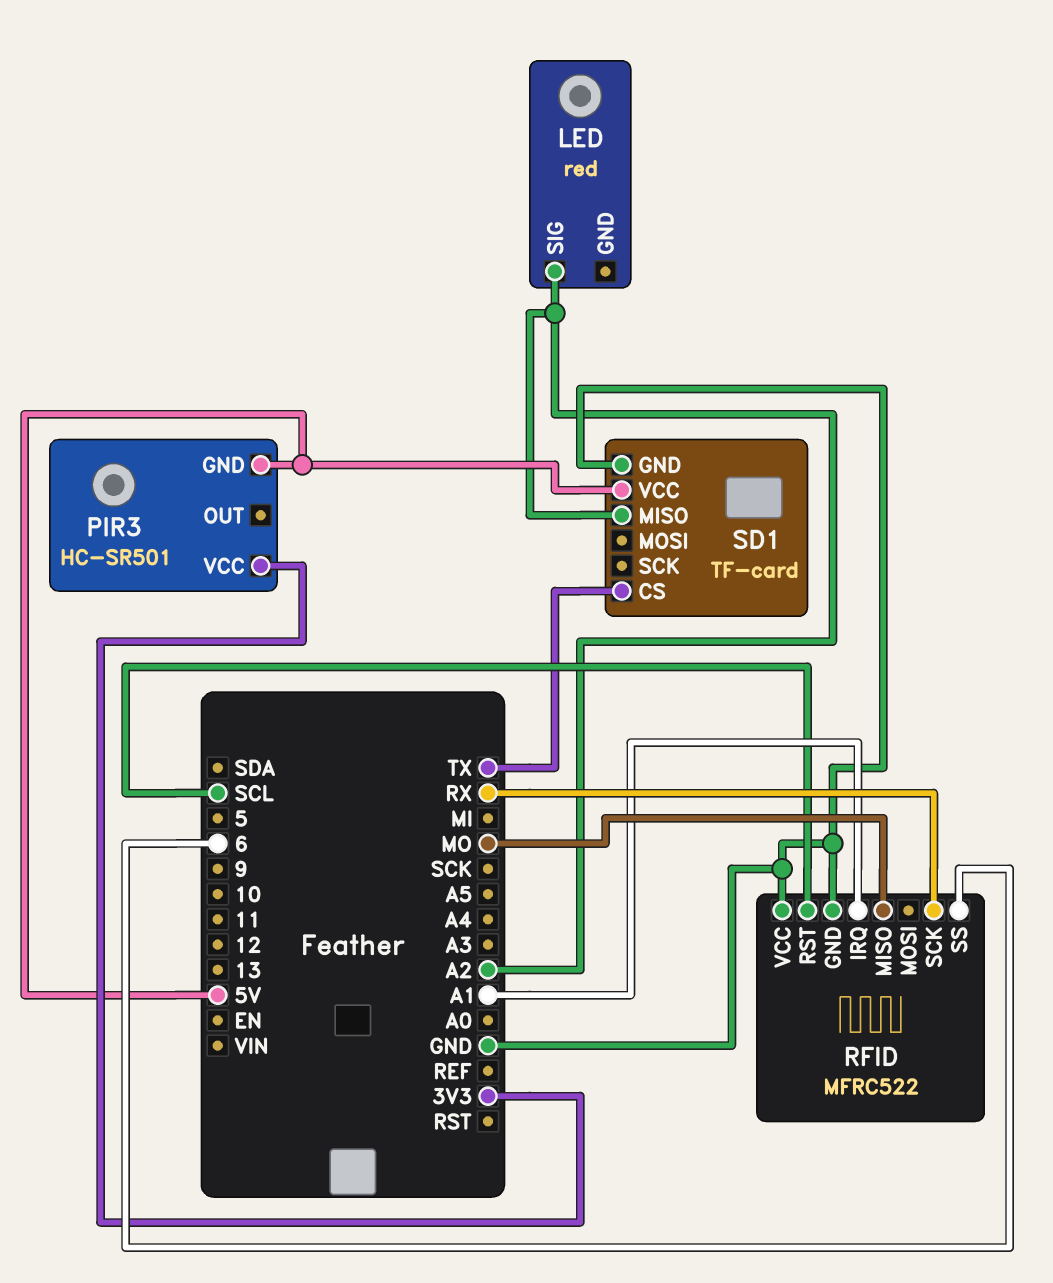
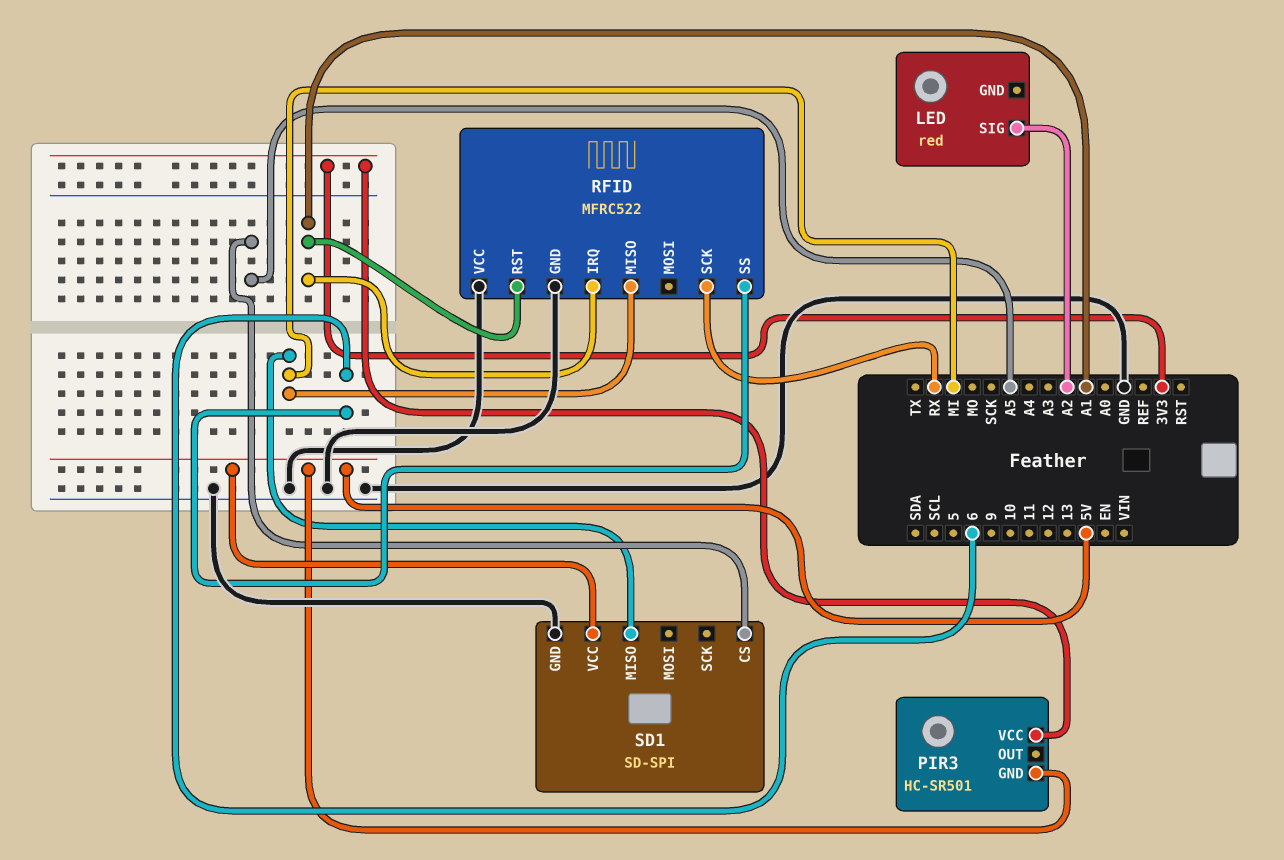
RFID pin MISO: MO -> MI
RFID pin RST: SCL -> A1
SD1: TF-card -> SD-SPI
SD1 pin CS: TX -> A5
SD1 pin MISO: A2 -> MI

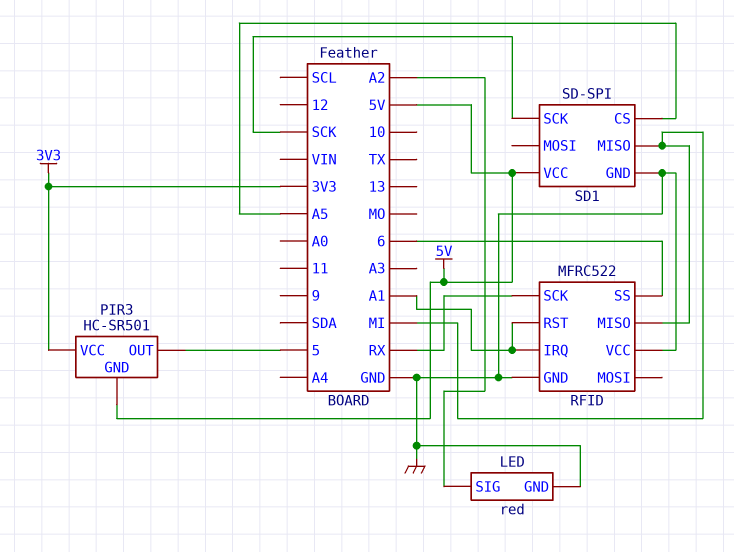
LED pin GND: none -> GND
PIR3 pin OUT: none -> 5
SD1 pin SCK: none -> SCK

